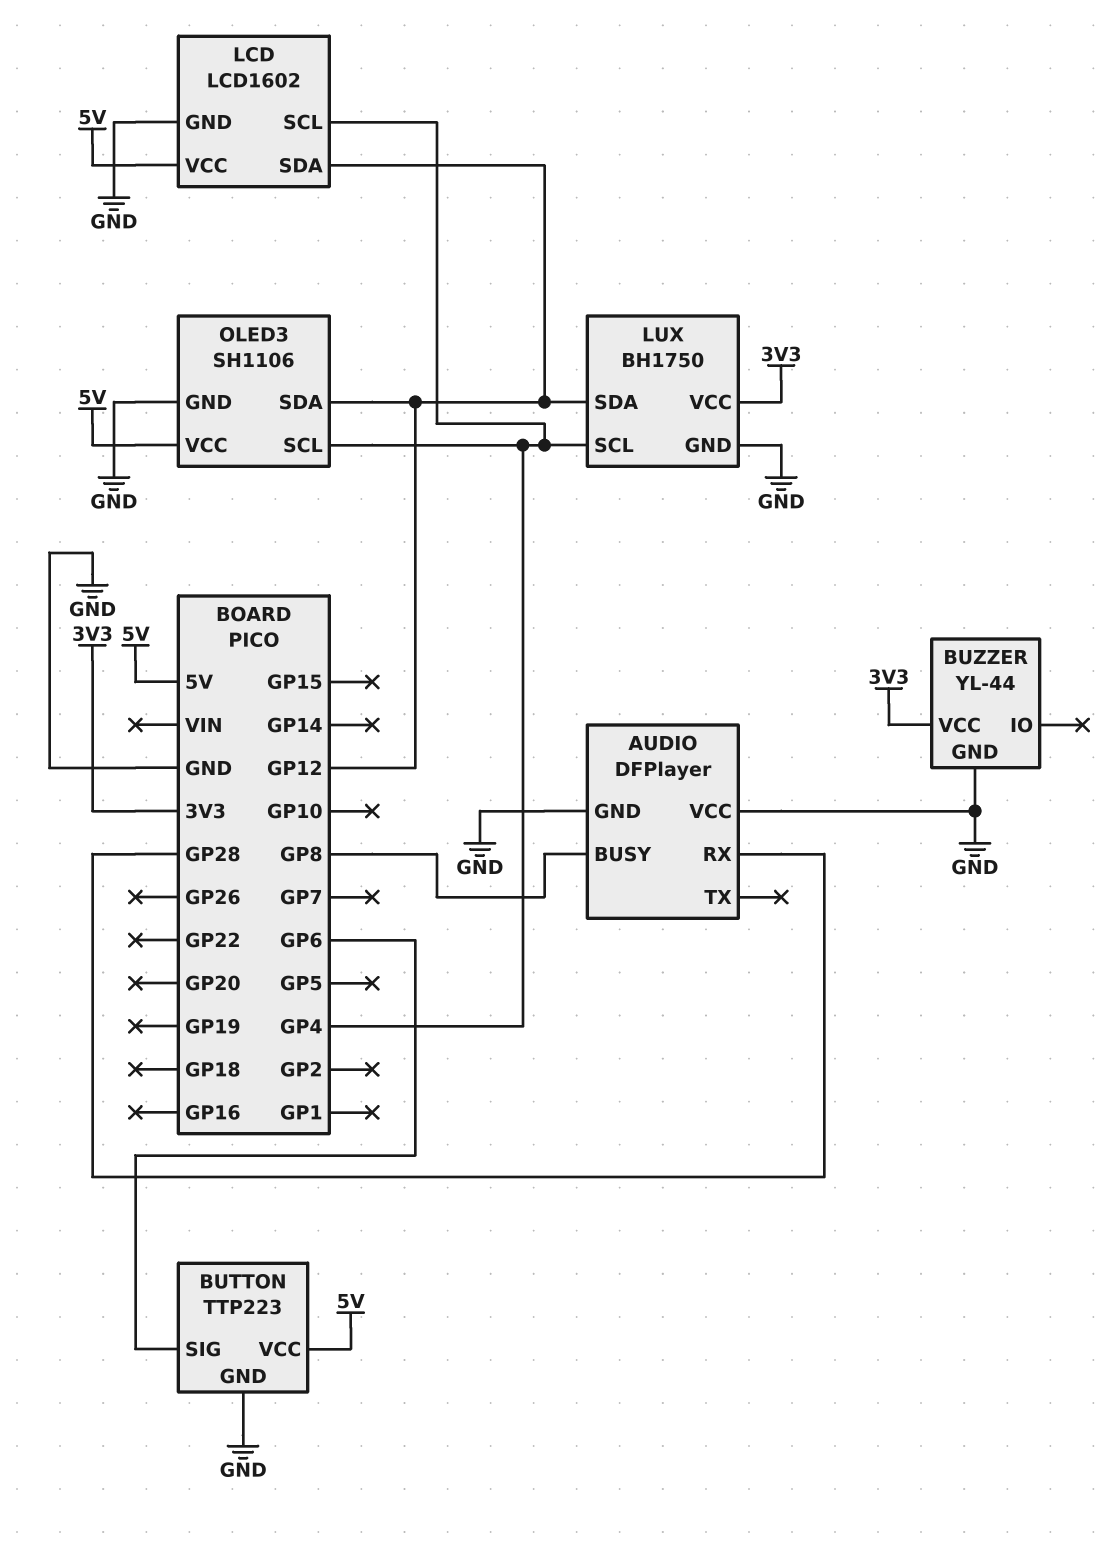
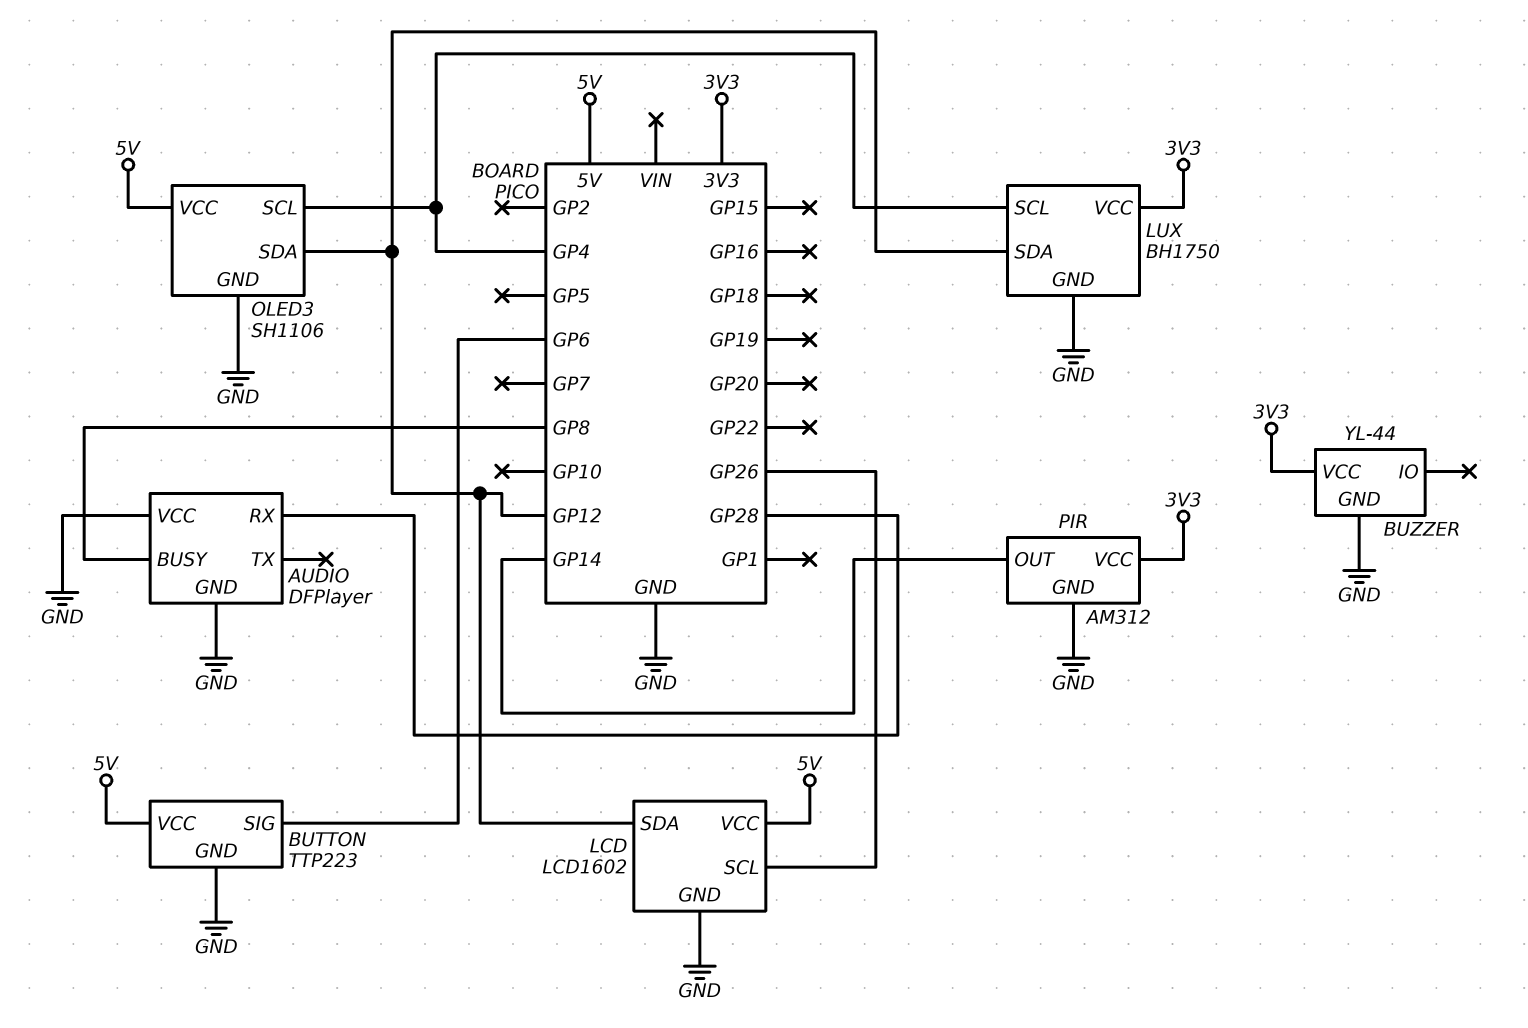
LCD pin SCL: GP4 -> GP26
PIR: none -> AM312
PIR pin GND: none -> GND
PIR pin OUT: none -> GP14
PIR pin VCC: none -> 3V3

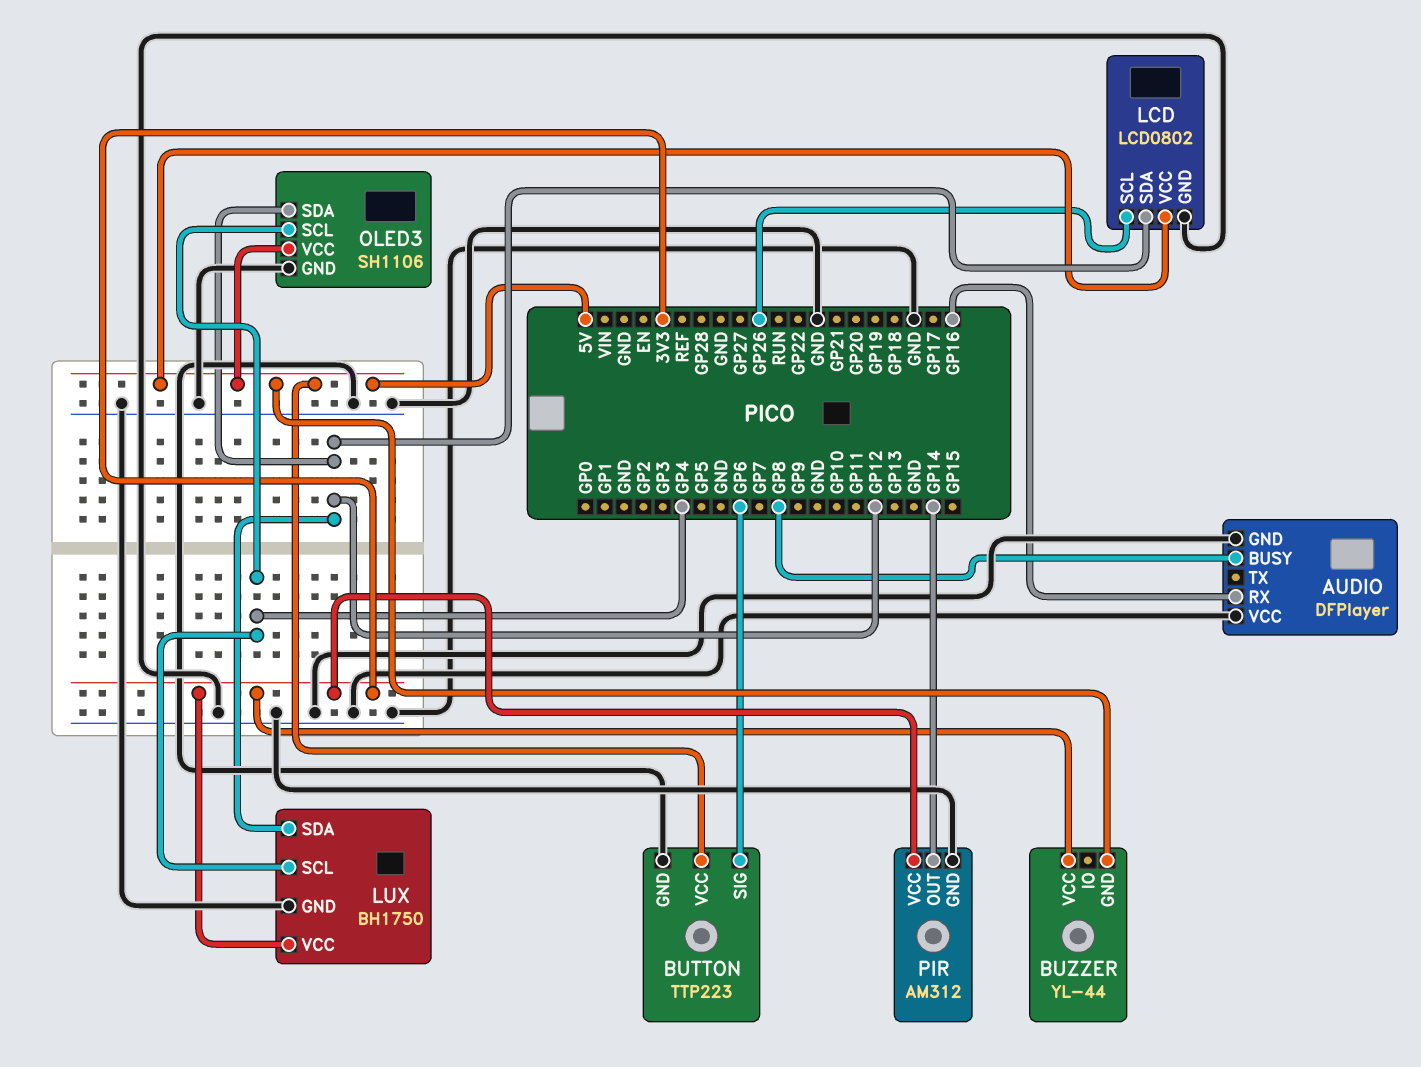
AUDIO pin RX: GP28 -> GP16
BUZZER pin GND: GND -> 5V
LCD: LCD1602 -> LCD0802

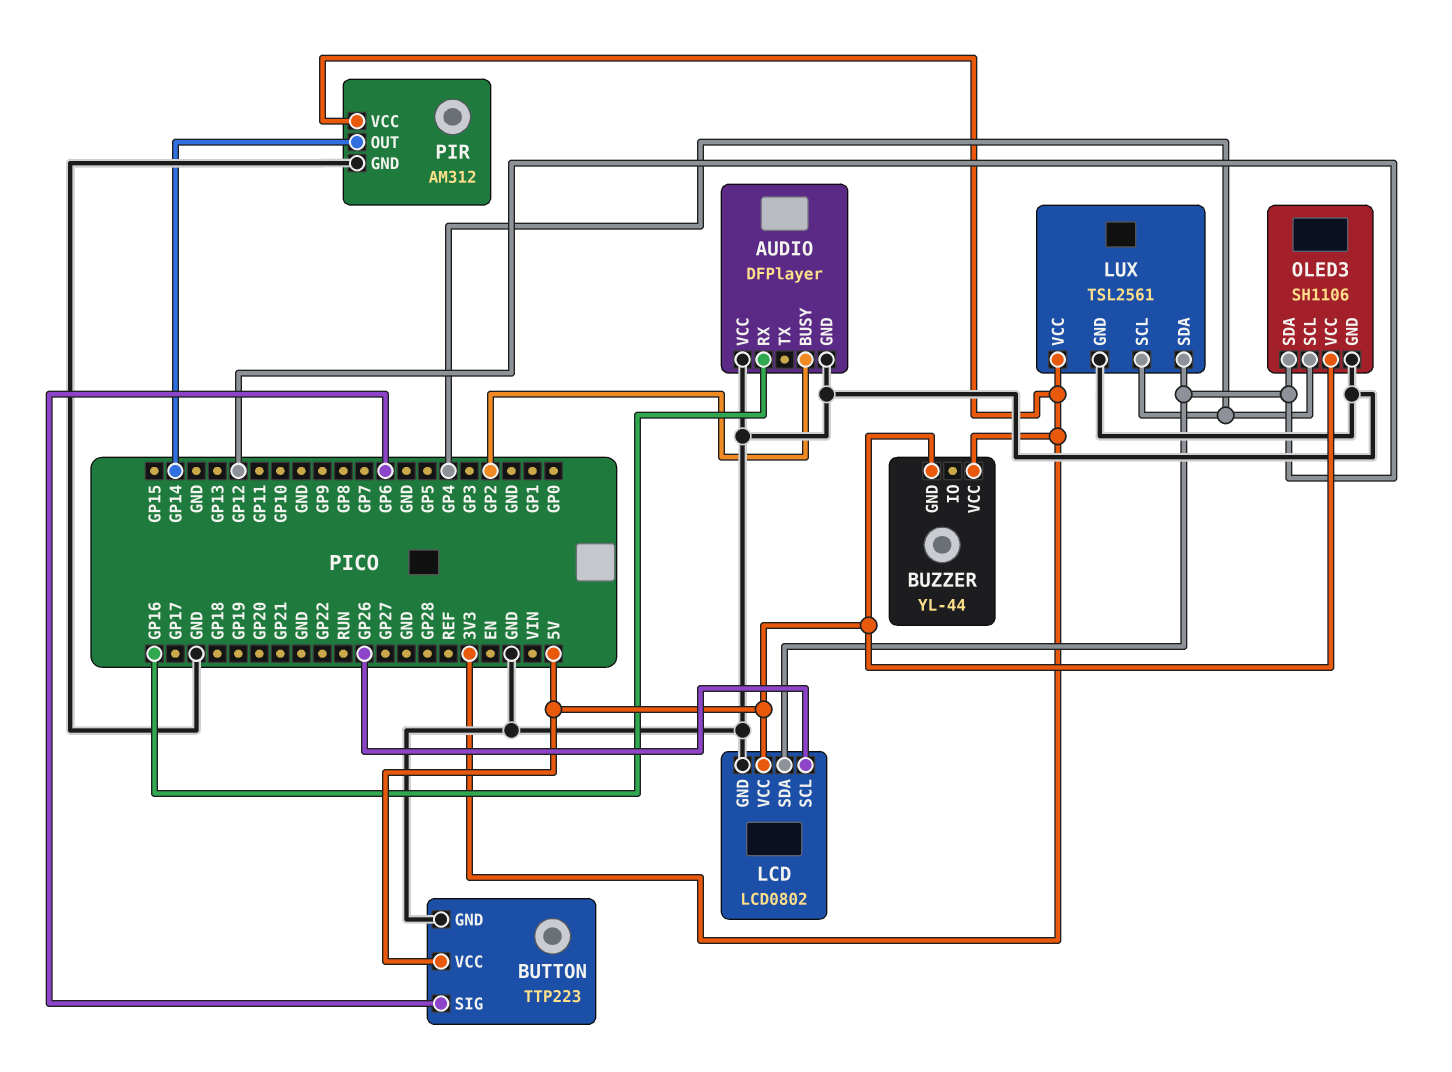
AUDIO pin BUSY: GP8 -> GP2
LUX: BH1750 -> TSL2561

